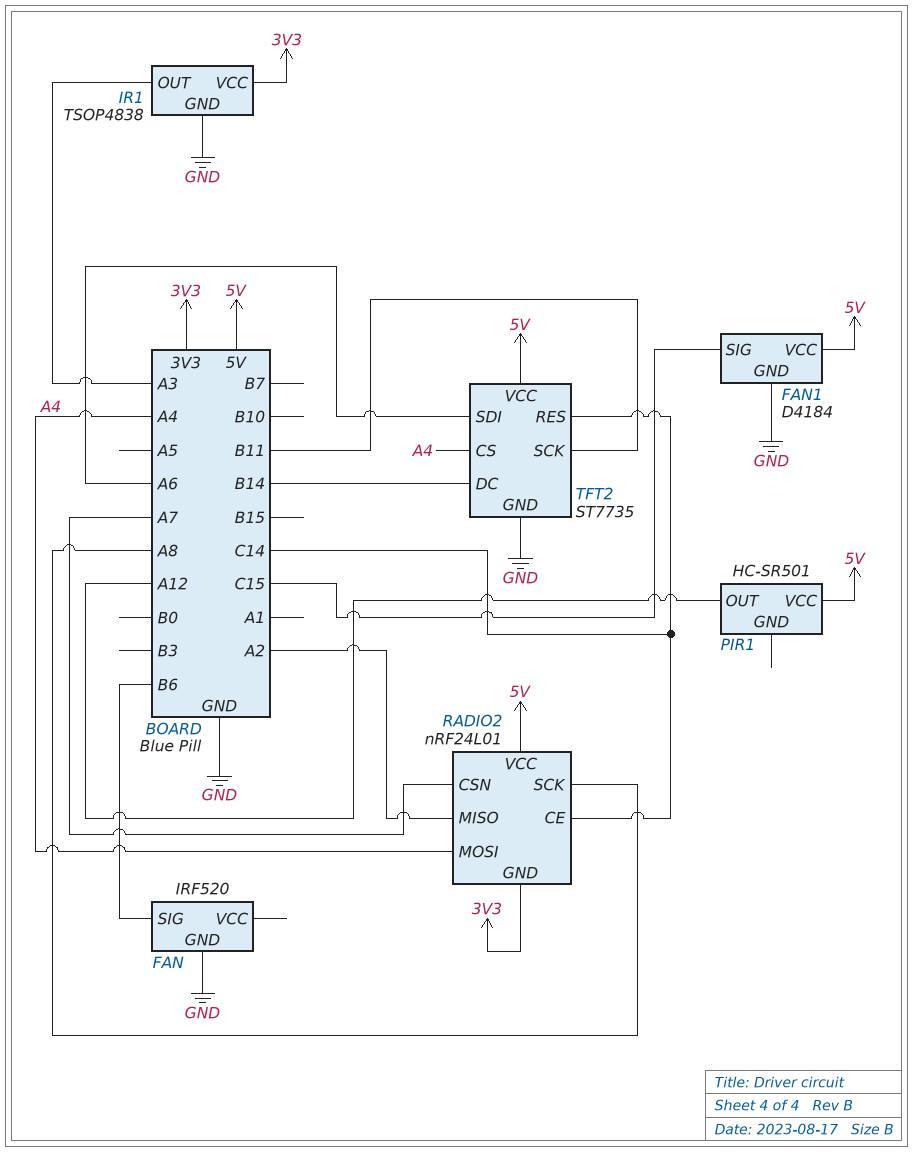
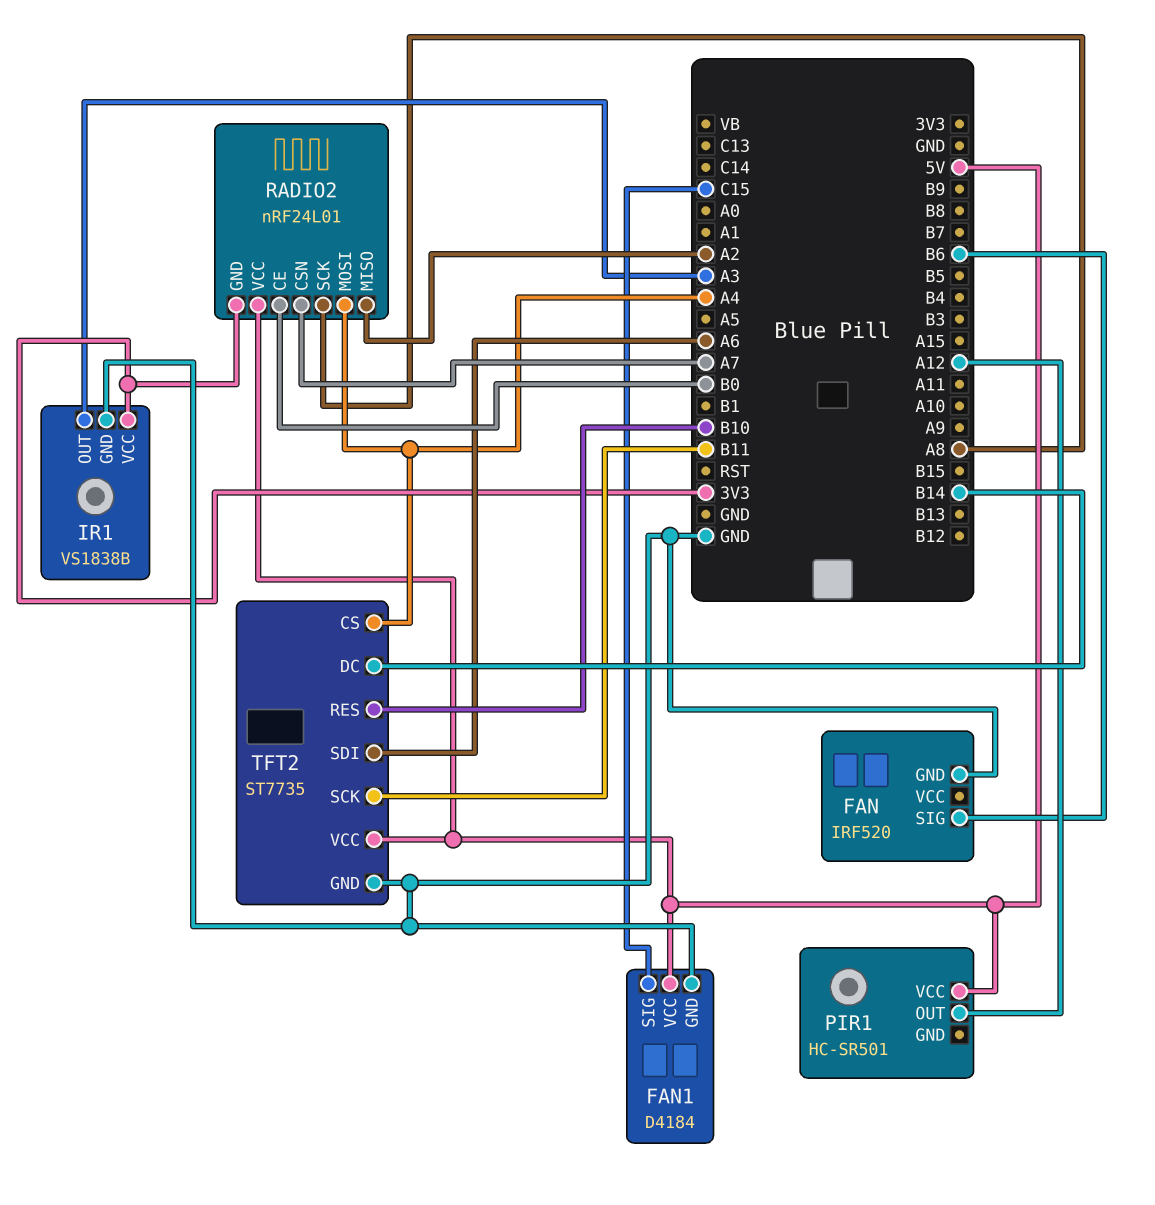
IR1: TSOP4838 -> VS1838B
RADIO2 pin CE: C14 -> B0
TFT2 pin RES: C14 -> B10

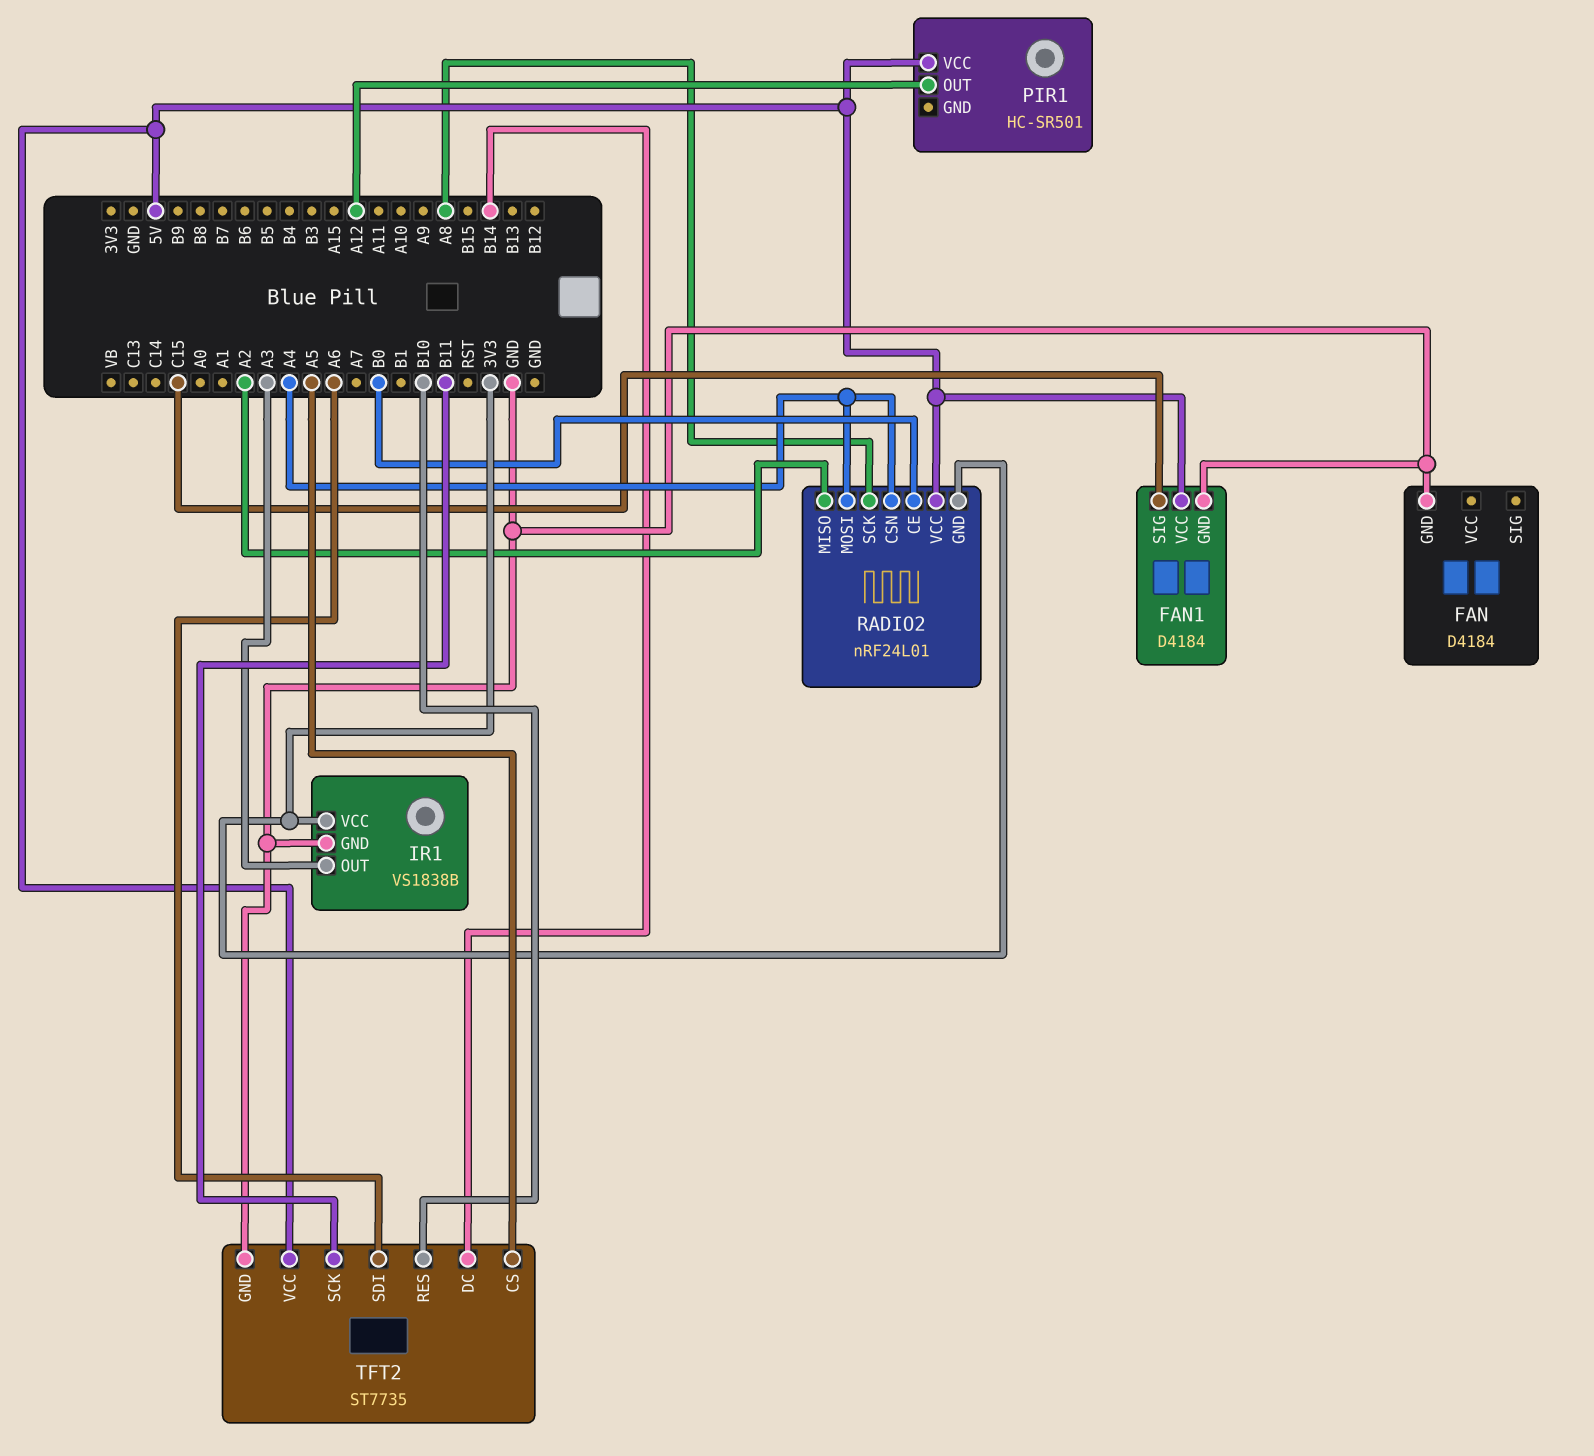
FAN: IRF520 -> D4184
FAN pin SIG: B6 -> none
RADIO2 pin CSN: A7 -> A4
TFT2 pin CS: A4 -> A5

